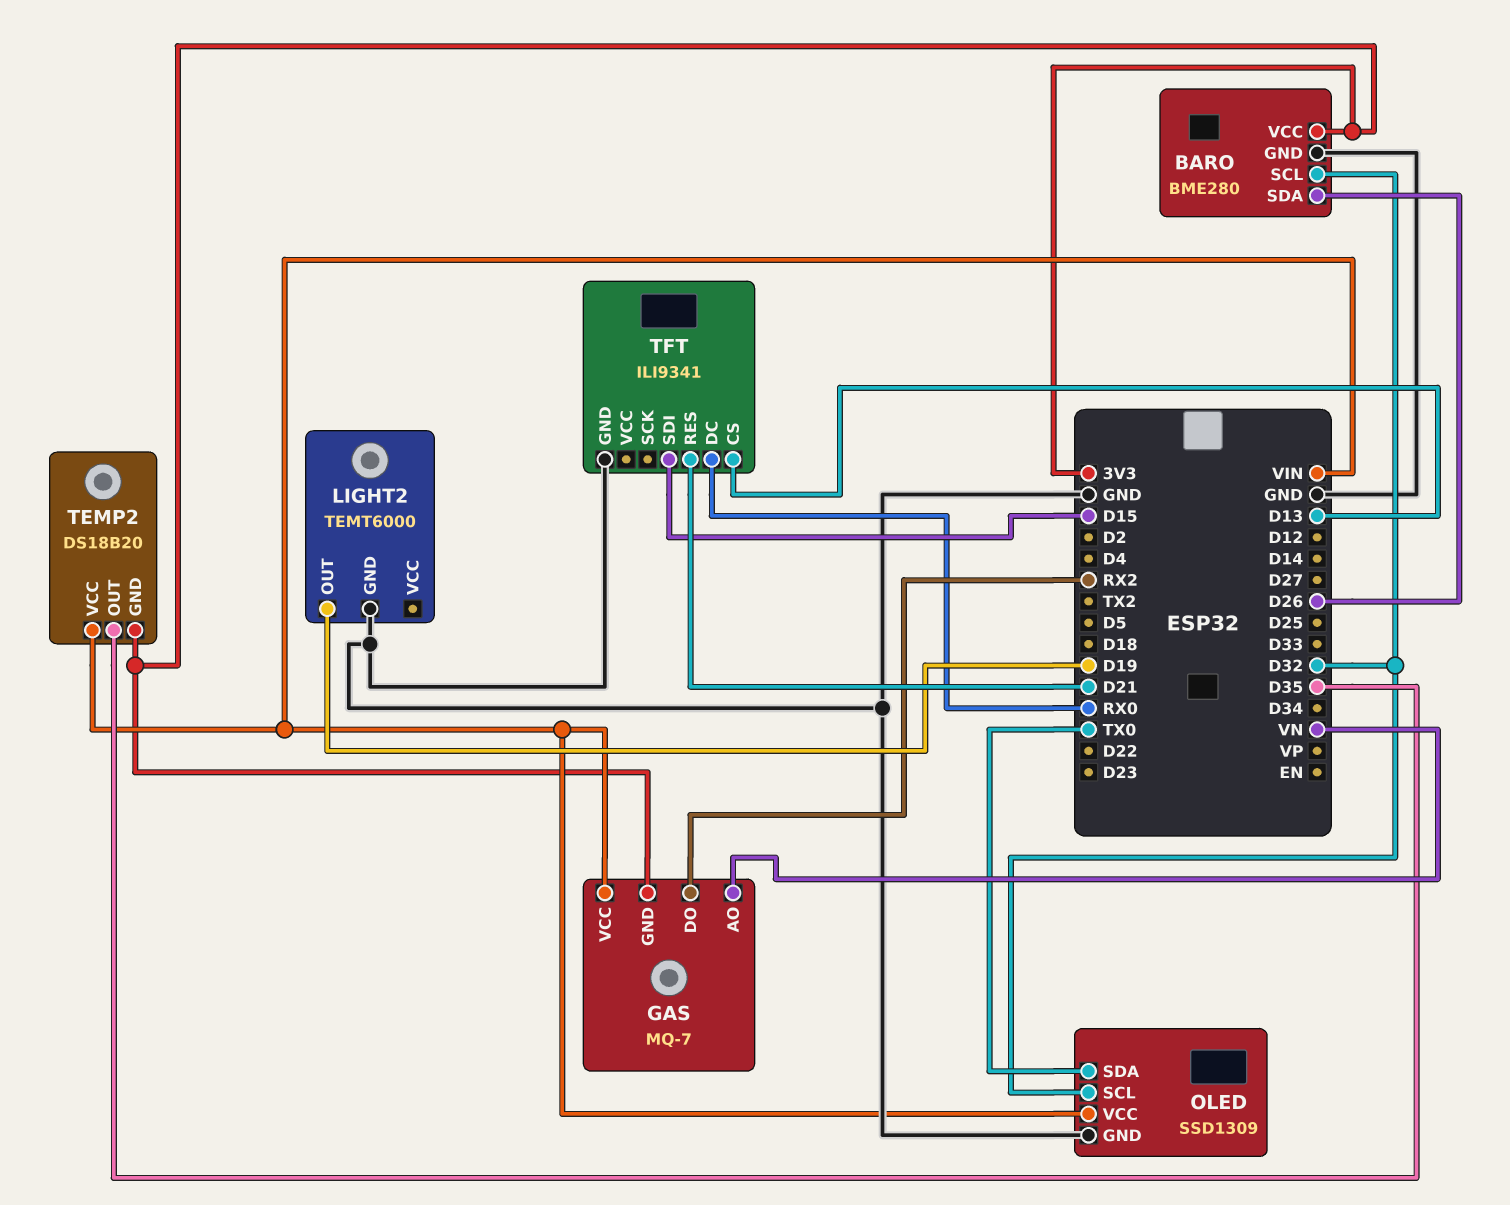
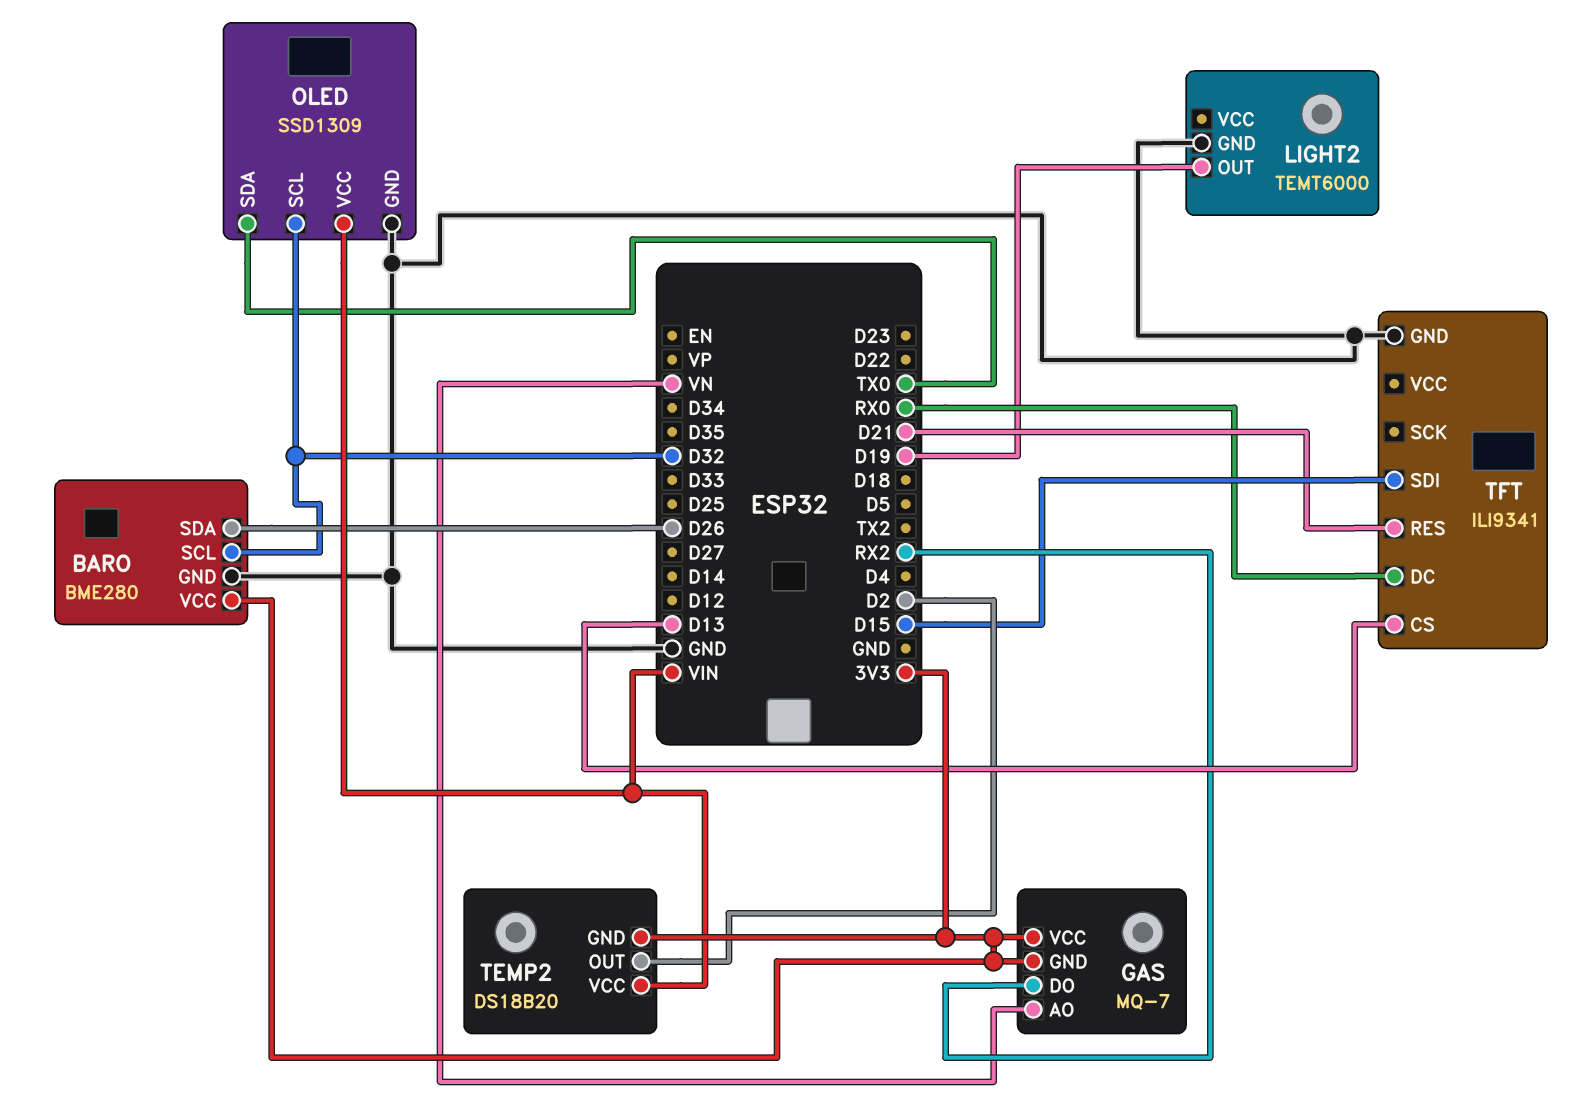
GAS pin VCC: VIN -> 3V3
TEMP2 pin OUT: D35 -> D2

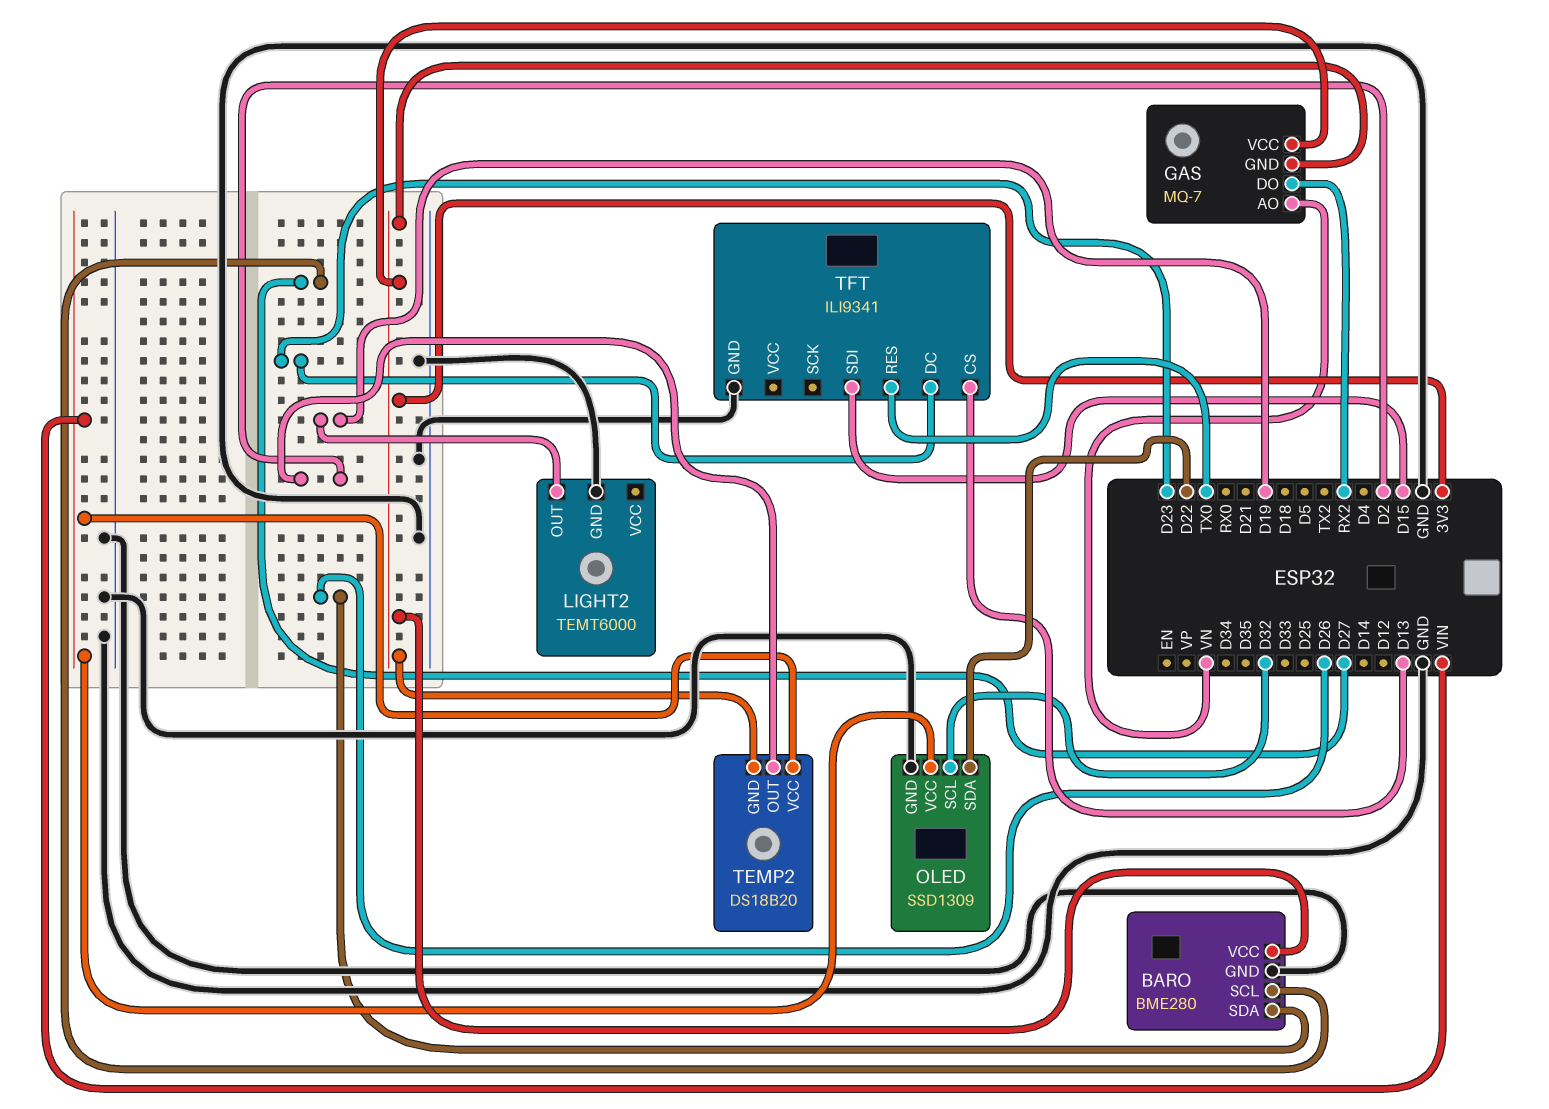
BARO pin SCL: D32 -> D27
OLED pin SDA: TX0 -> D22
TFT pin DC: RX0 -> D23
TFT pin RES: D21 -> TX0

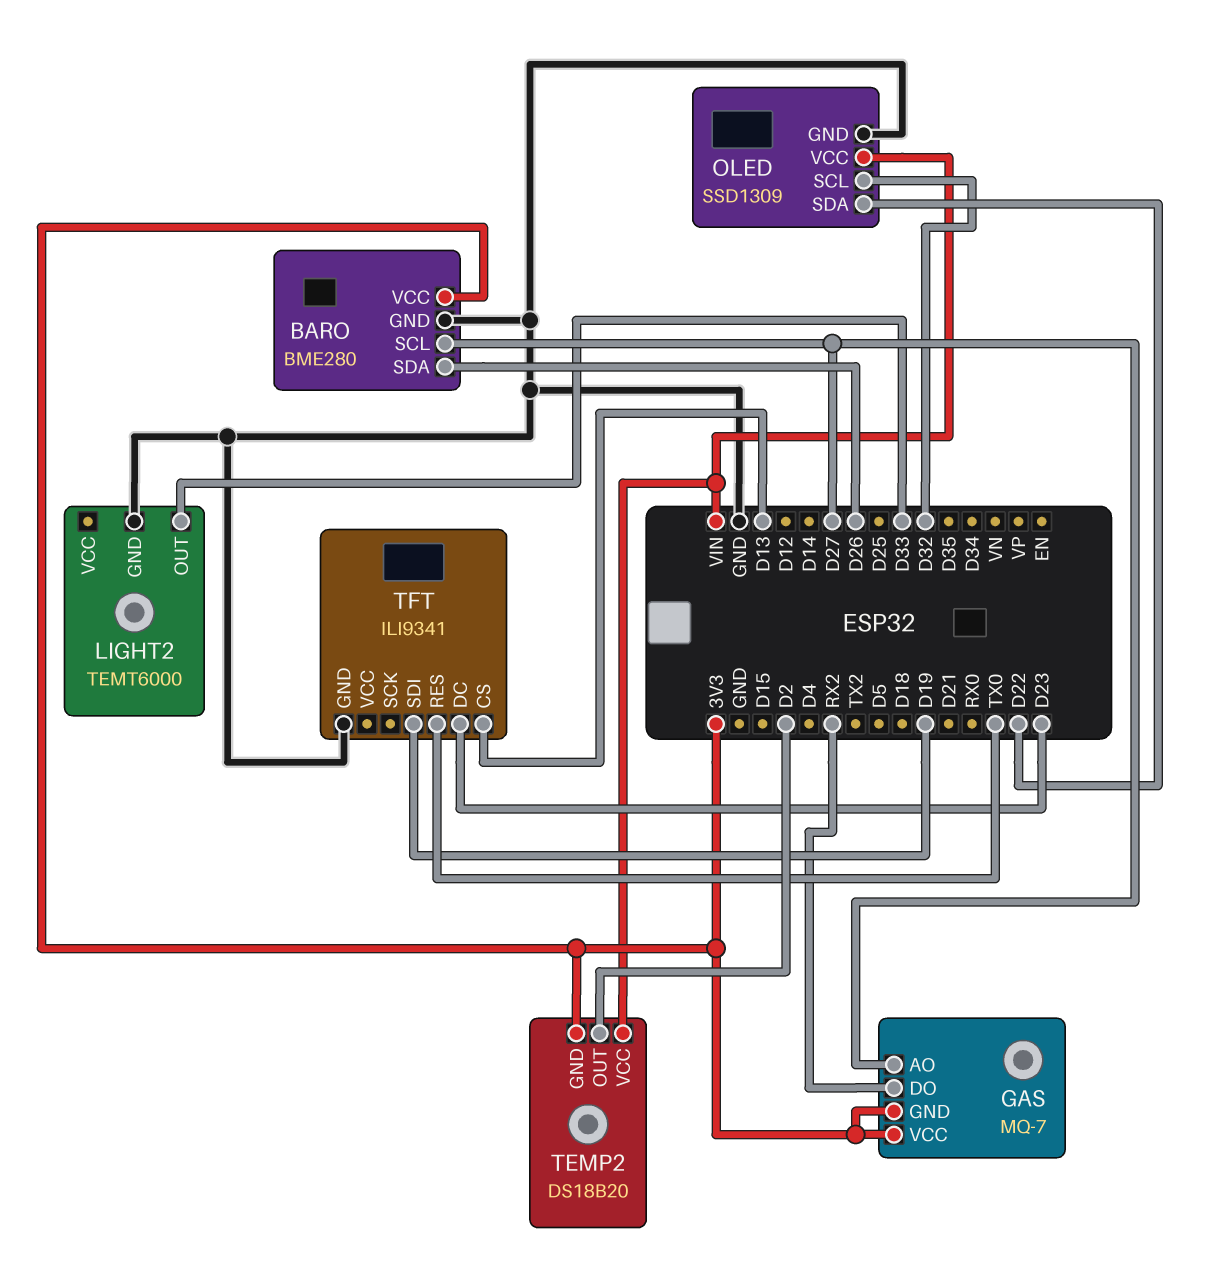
GAS pin AO: VN -> D27
LIGHT2 pin OUT: D19 -> D33
TFT pin SDI: D15 -> D19

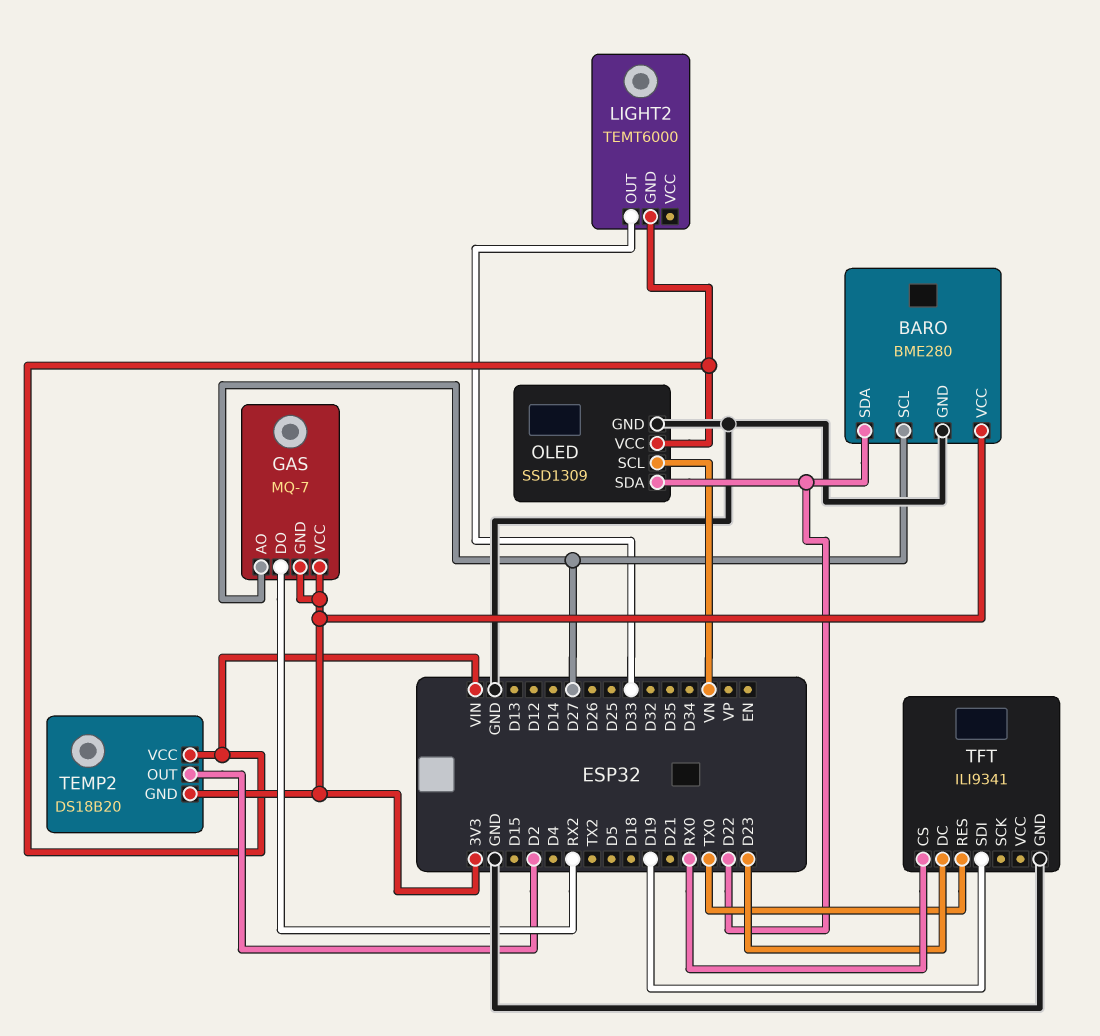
BARO pin SDA: D26 -> D22
LIGHT2 pin GND: GND -> VIN
OLED pin SCL: D32 -> VN
TFT pin CS: D13 -> RX0

